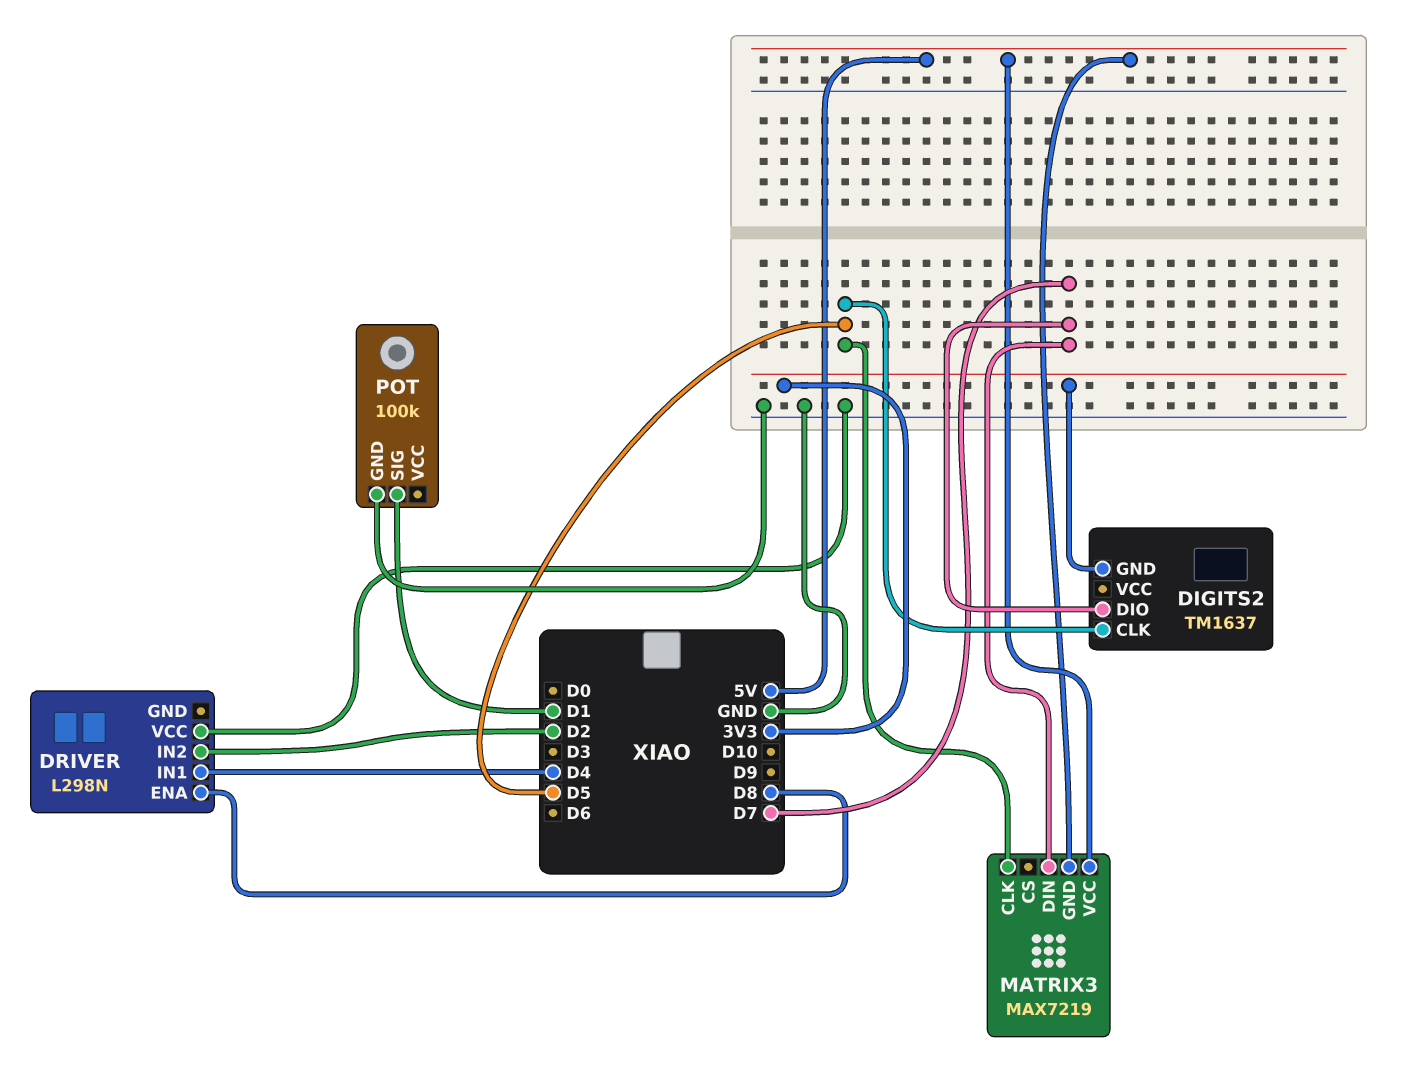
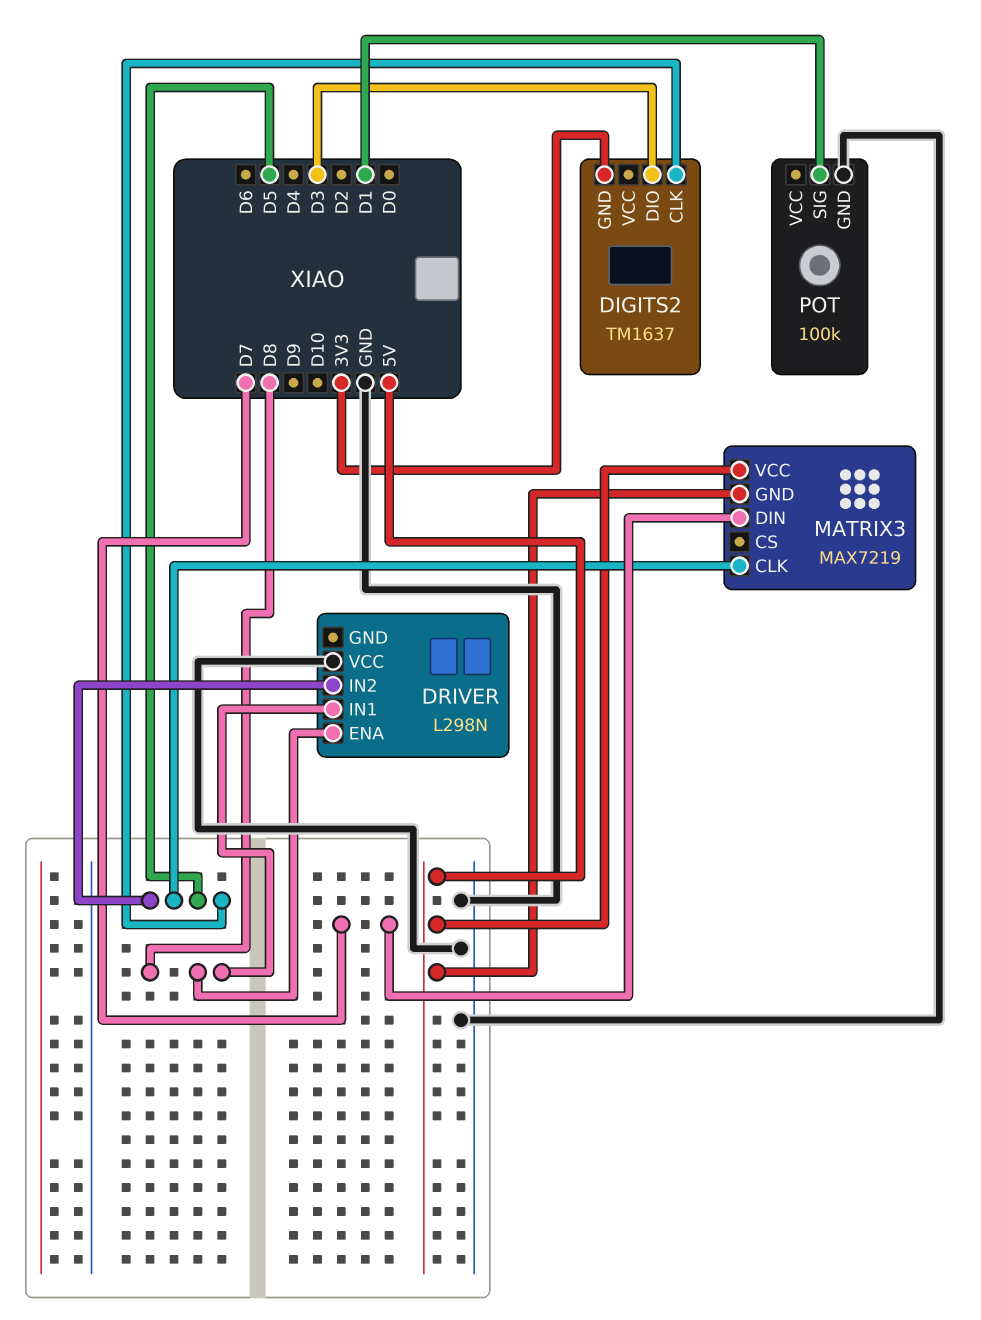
DIGITS2 pin DIO: D7 -> D3
DRIVER pin IN1: D4 -> D8
DRIVER pin IN2: D2 -> D5

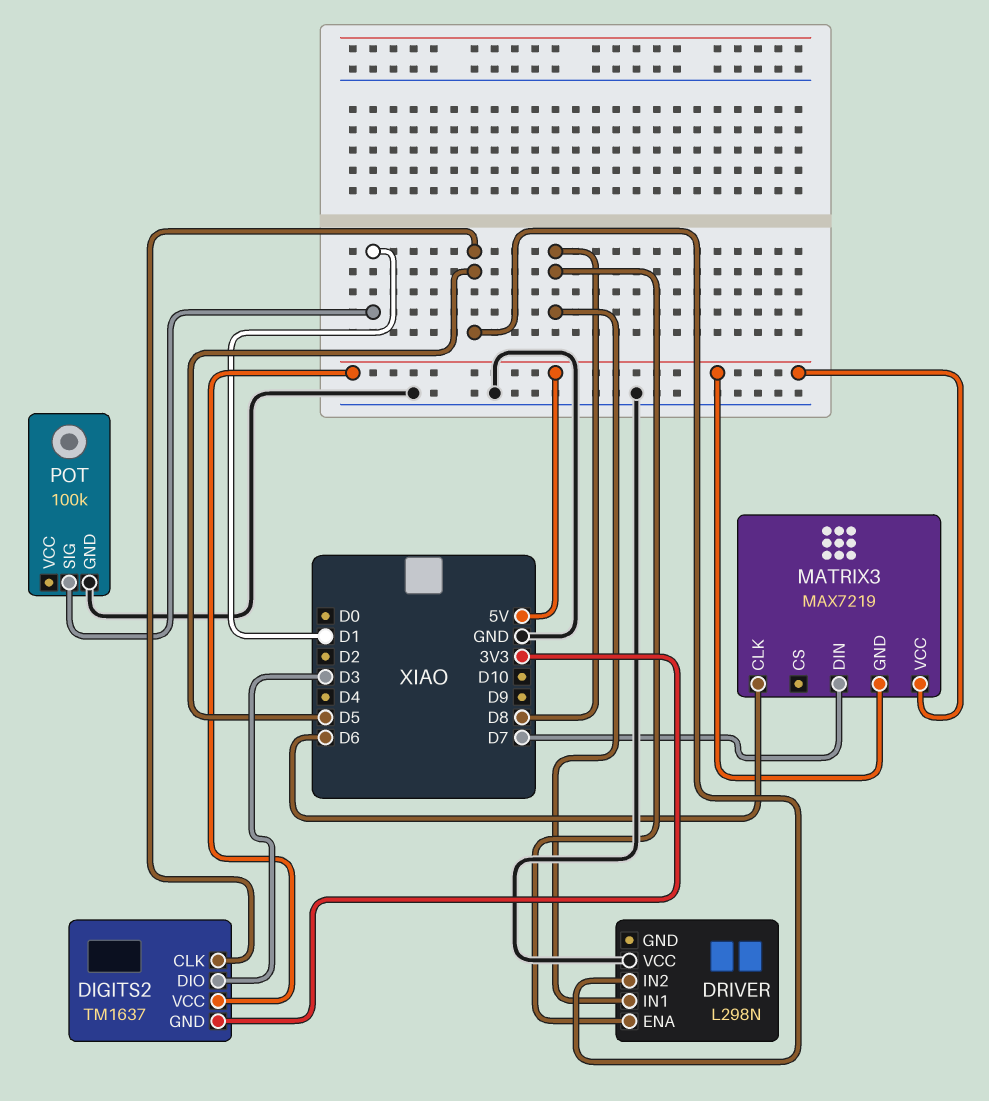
DIGITS2 pin VCC: none -> 5V
MATRIX3 pin CLK: D5 -> D6

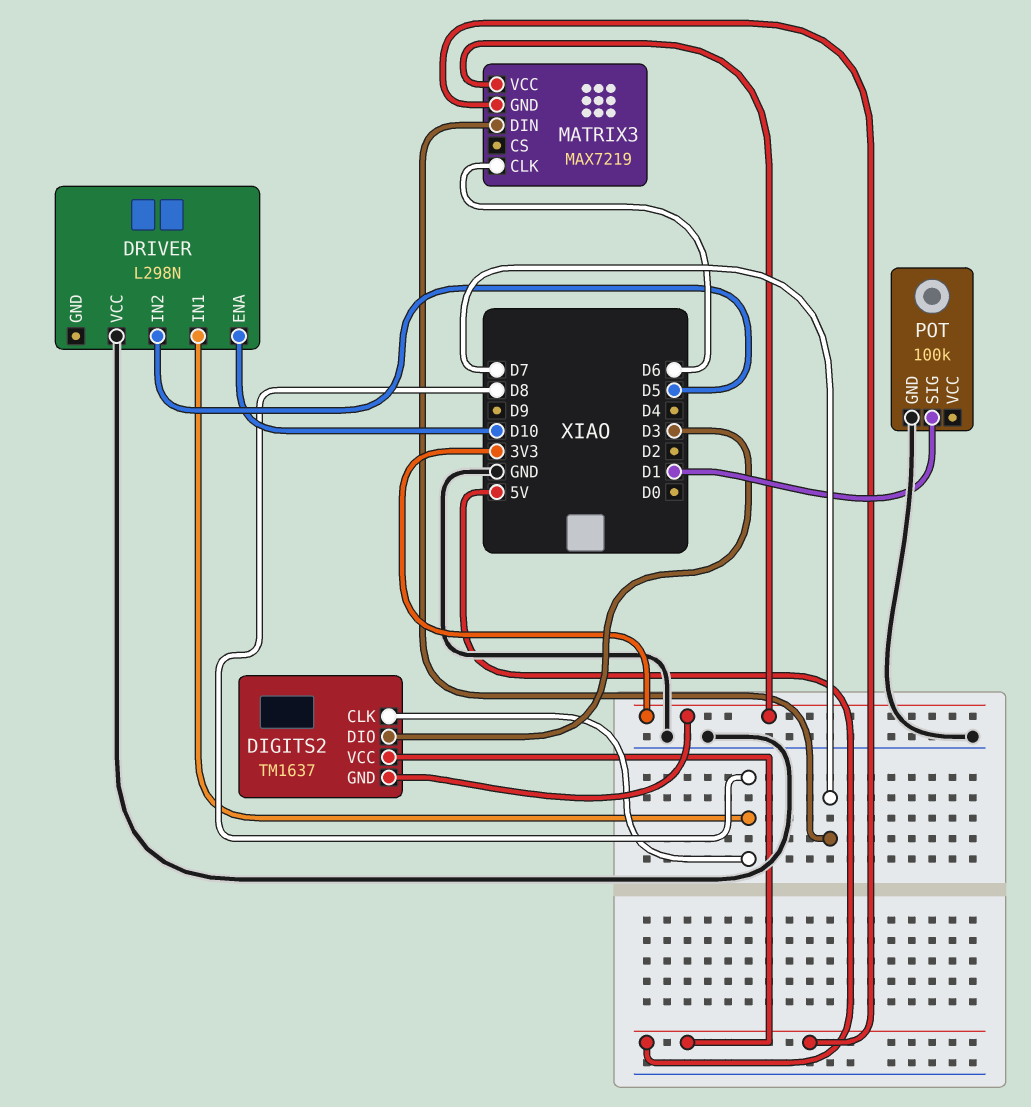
DIGITS2 pin CLK: D5 -> D8
DRIVER pin ENA: D8 -> D10
MATRIX3 pin VCC: 5V -> 3V3

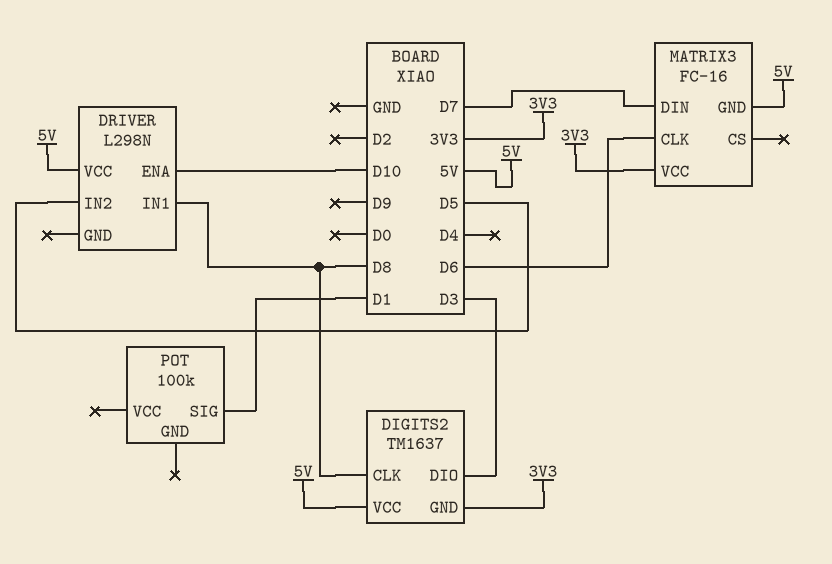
DRIVER pin VCC: GND -> 5V
MATRIX3: MAX7219 -> FC-16
POT pin GND: GND -> none

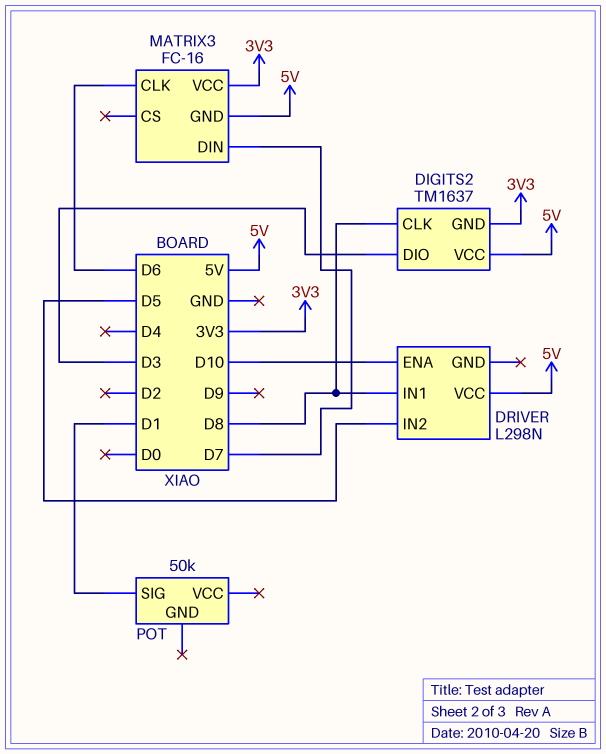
POT: 100k -> 50k

